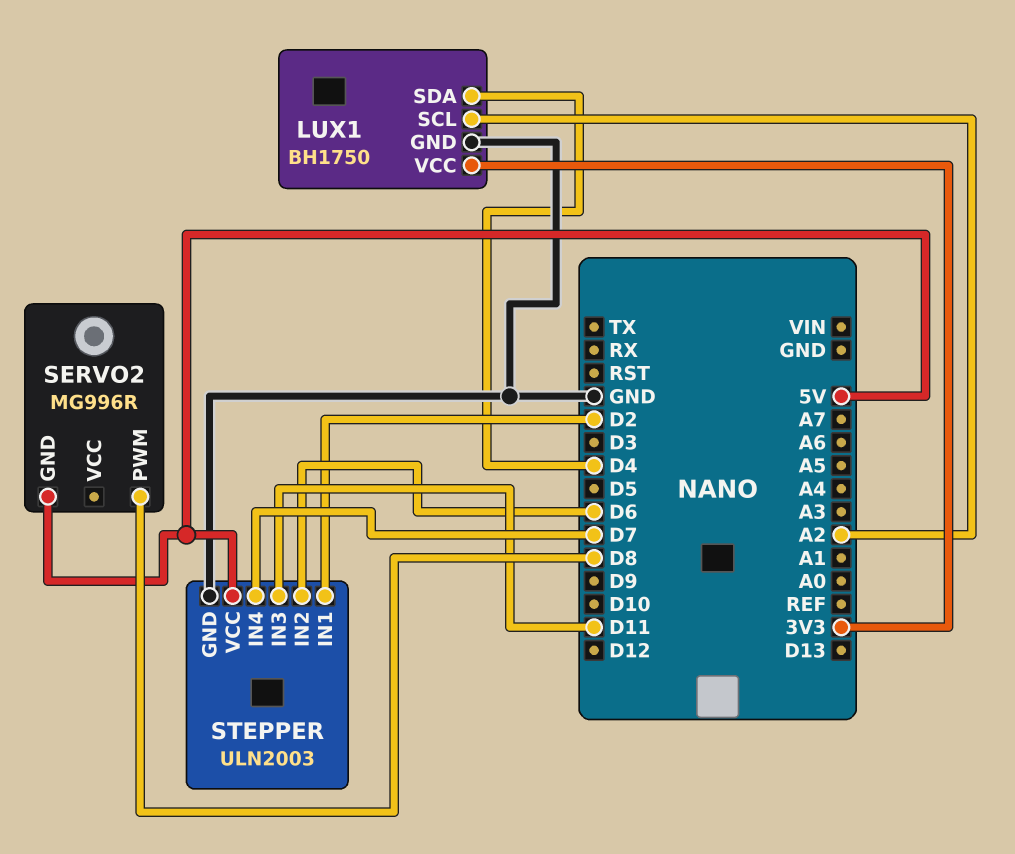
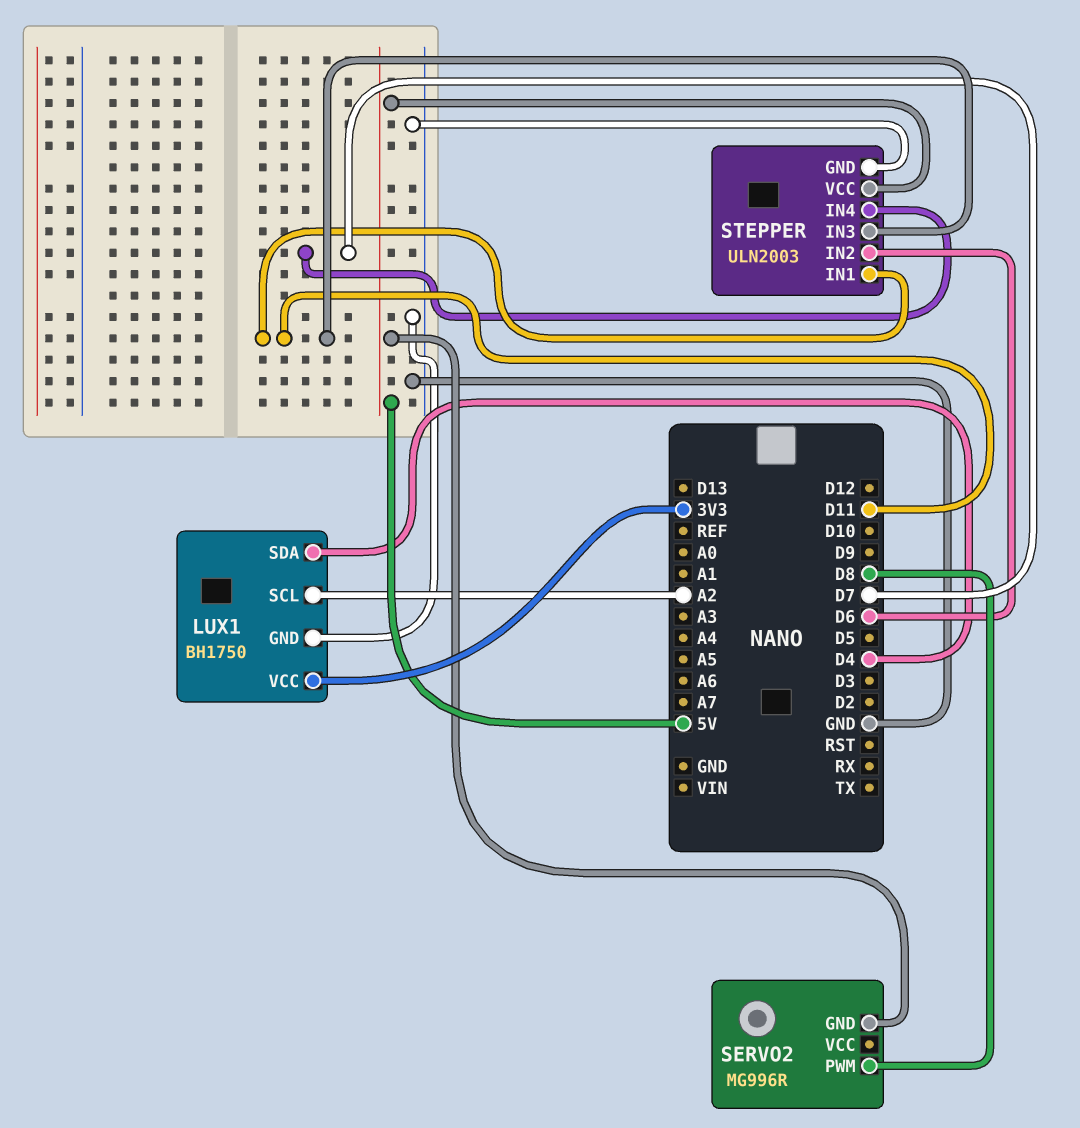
STEPPER pin IN1: D2 -> D11

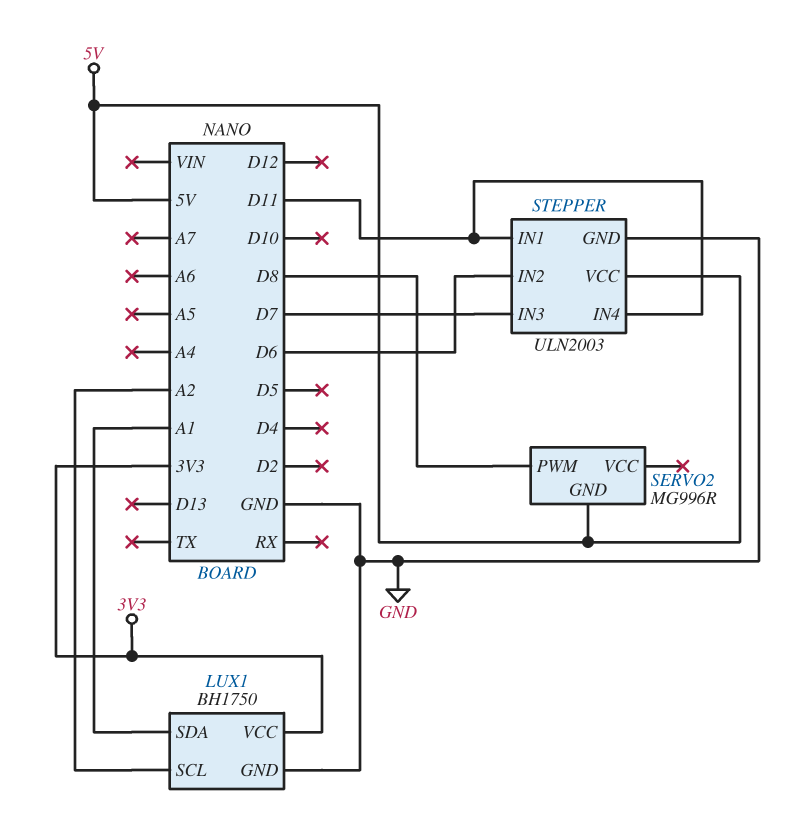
LUX1 pin SDA: D4 -> A1
STEPPER pin IN3: D11 -> D7
STEPPER pin IN4: D7 -> D11

